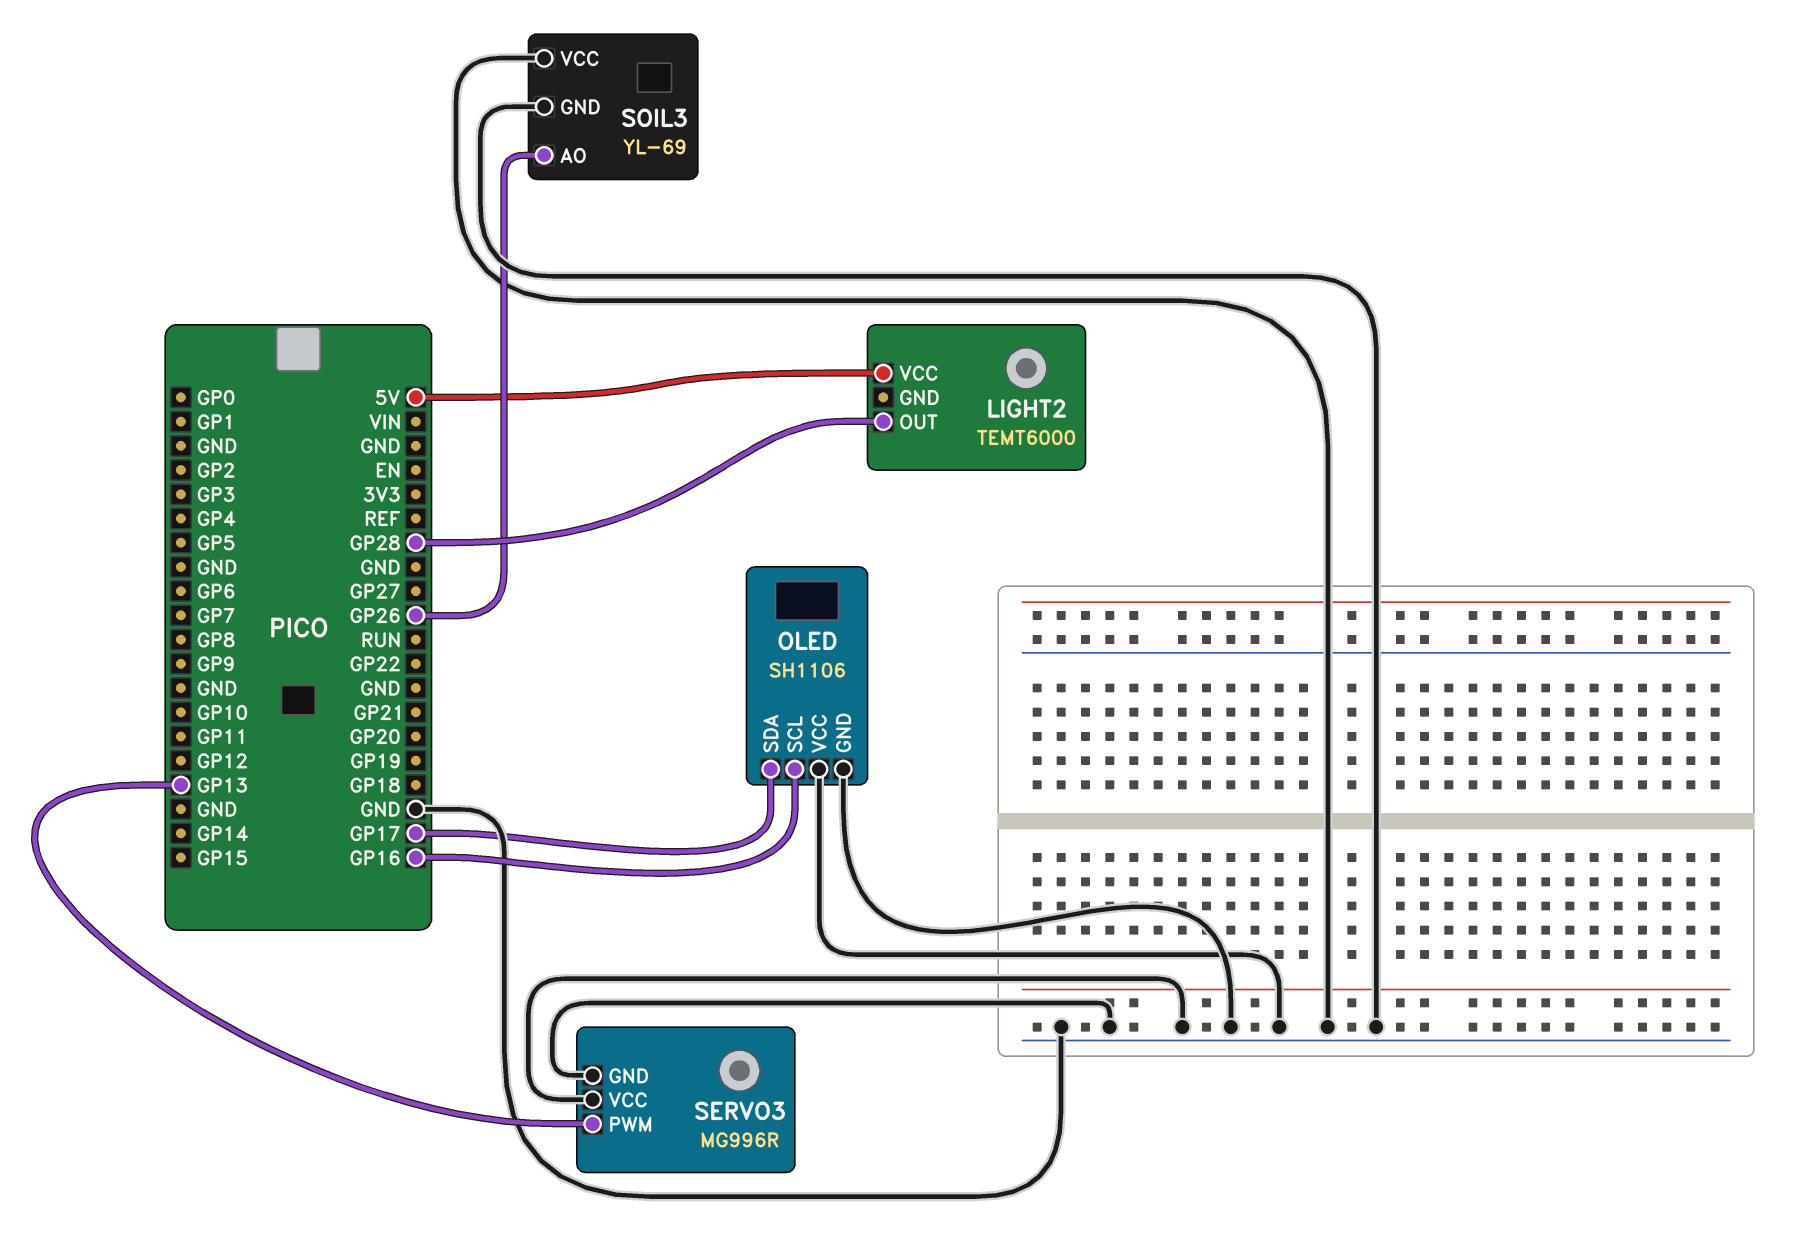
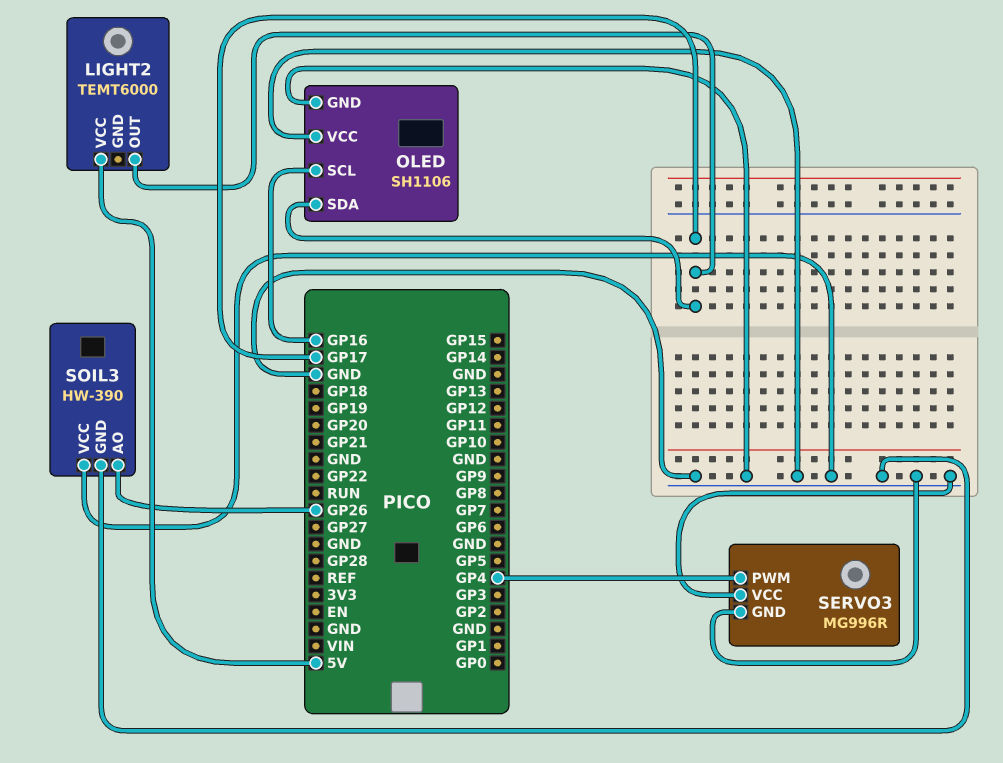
LIGHT2 pin OUT: GP28 -> GP17
SERVO3 pin PWM: GP13 -> GP4
SOIL3: YL-69 -> HW-390

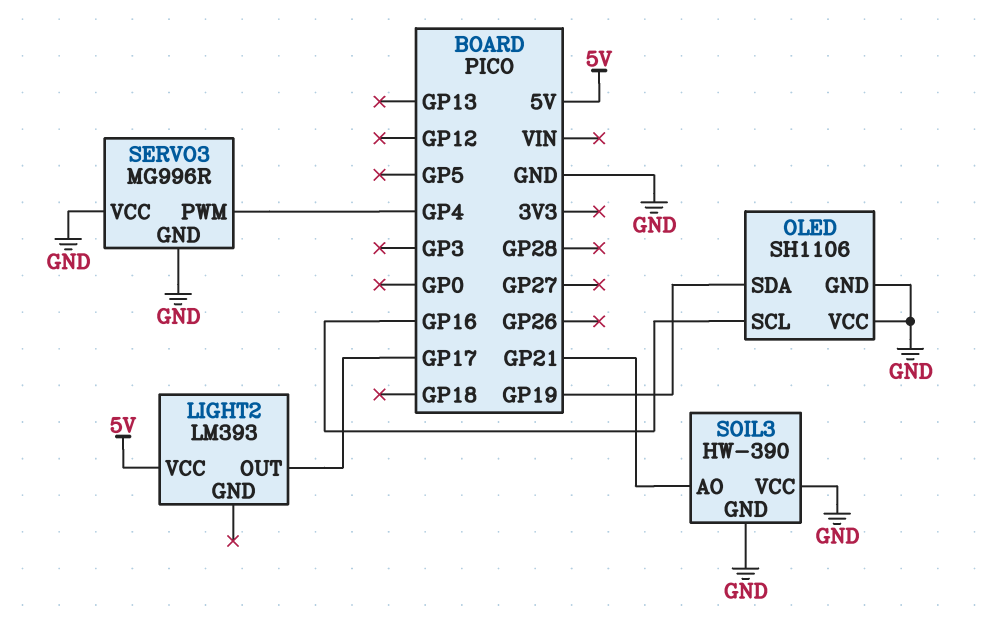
LIGHT2: TEMT6000 -> LM393
OLED pin SDA: GP17 -> GP19
SOIL3 pin AO: GP26 -> GP21

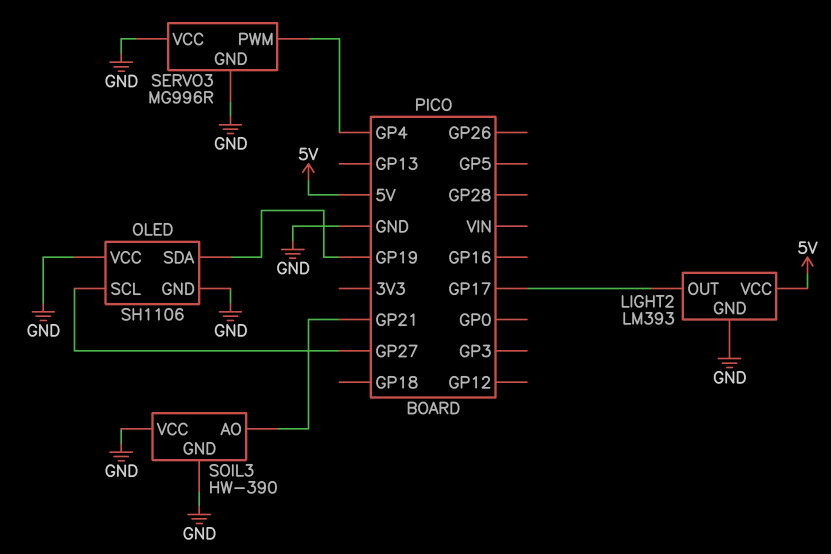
LIGHT2 pin GND: none -> GND
OLED pin SCL: GP16 -> GP27

